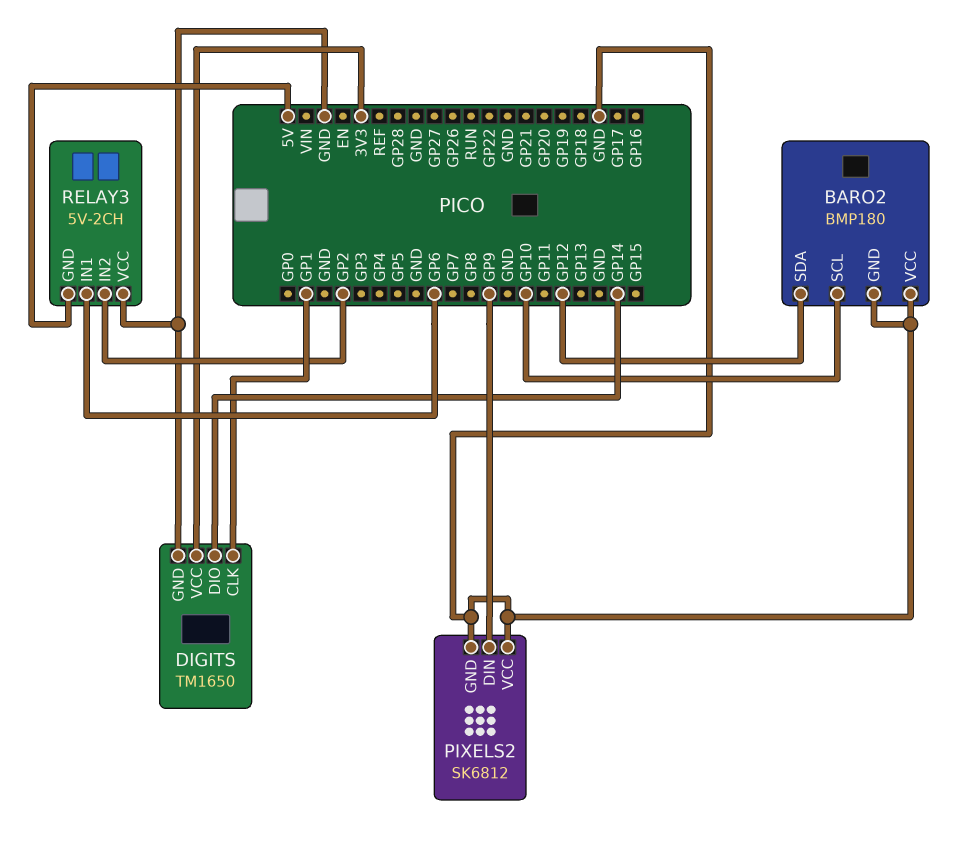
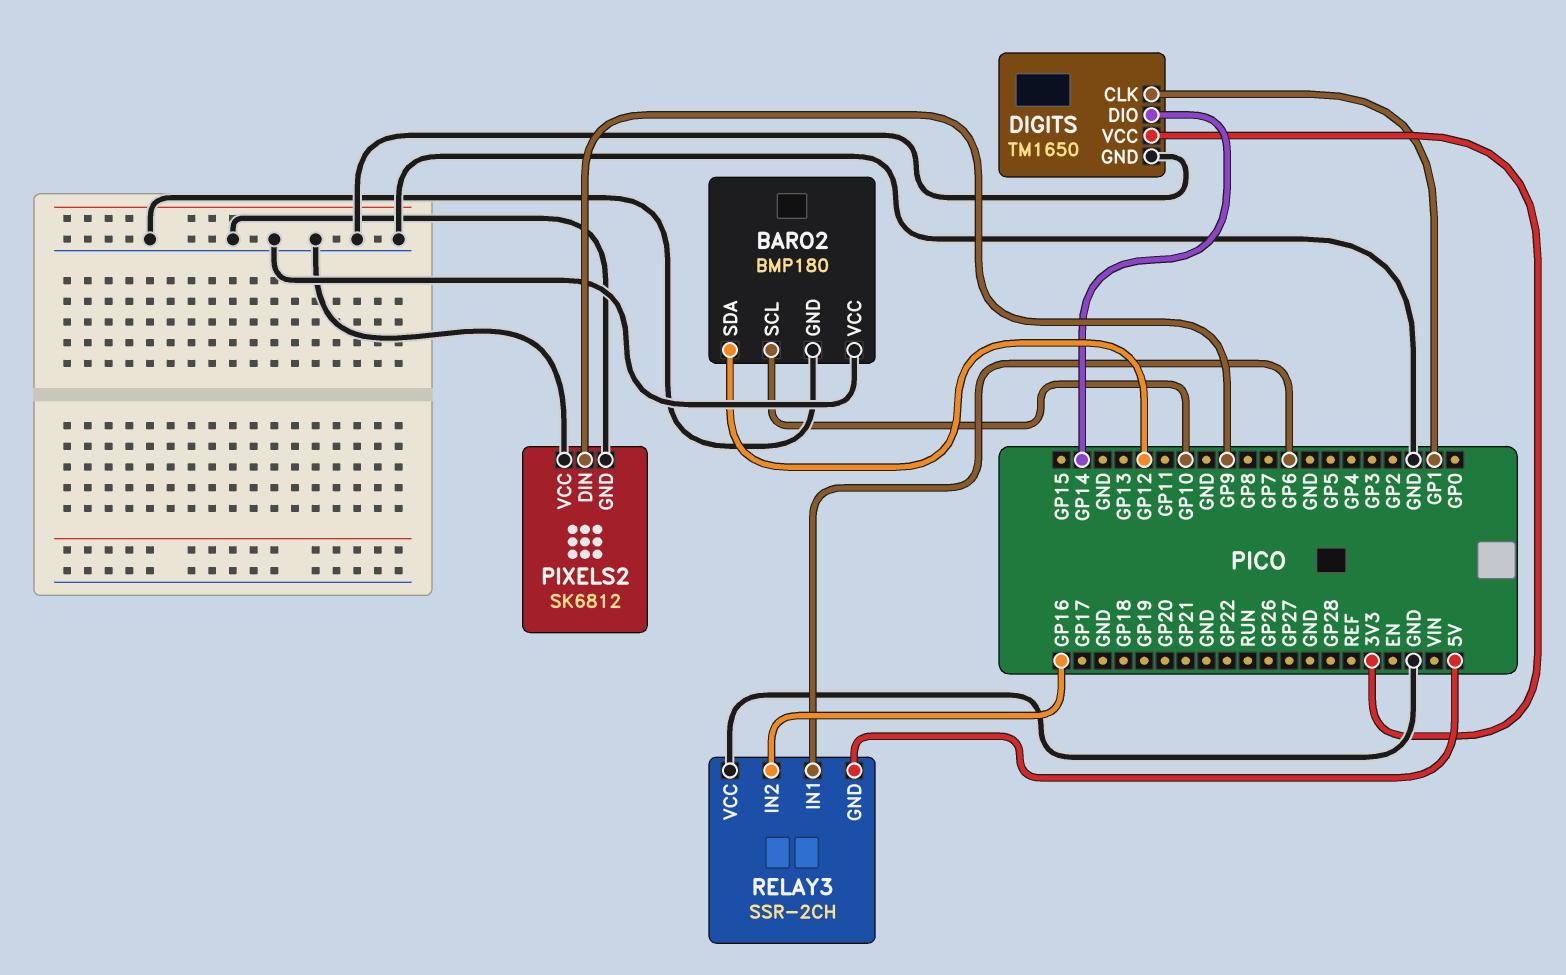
RELAY3: 5V-2CH -> SSR-2CH
RELAY3 pin IN2: GP2 -> GP16

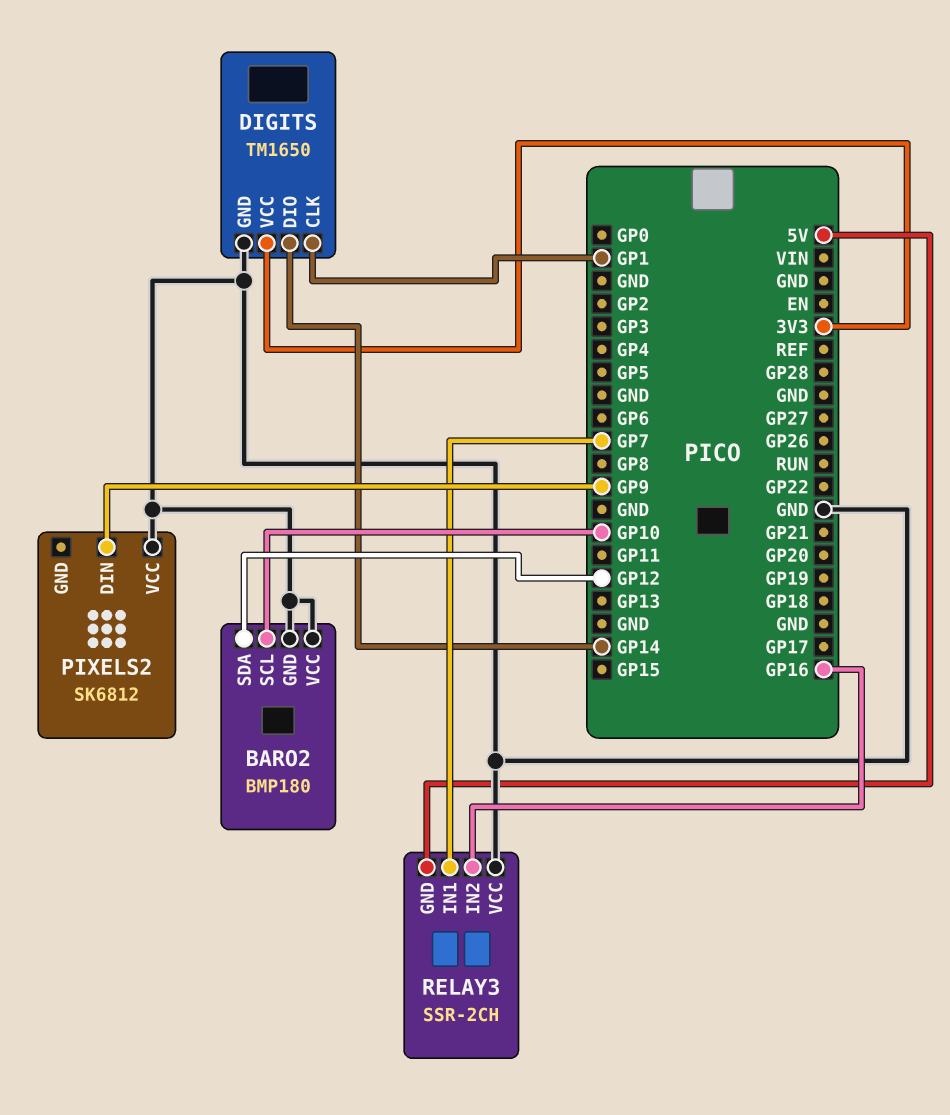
PIXELS2 pin GND: GND -> none
RELAY3 pin IN1: GP6 -> GP7

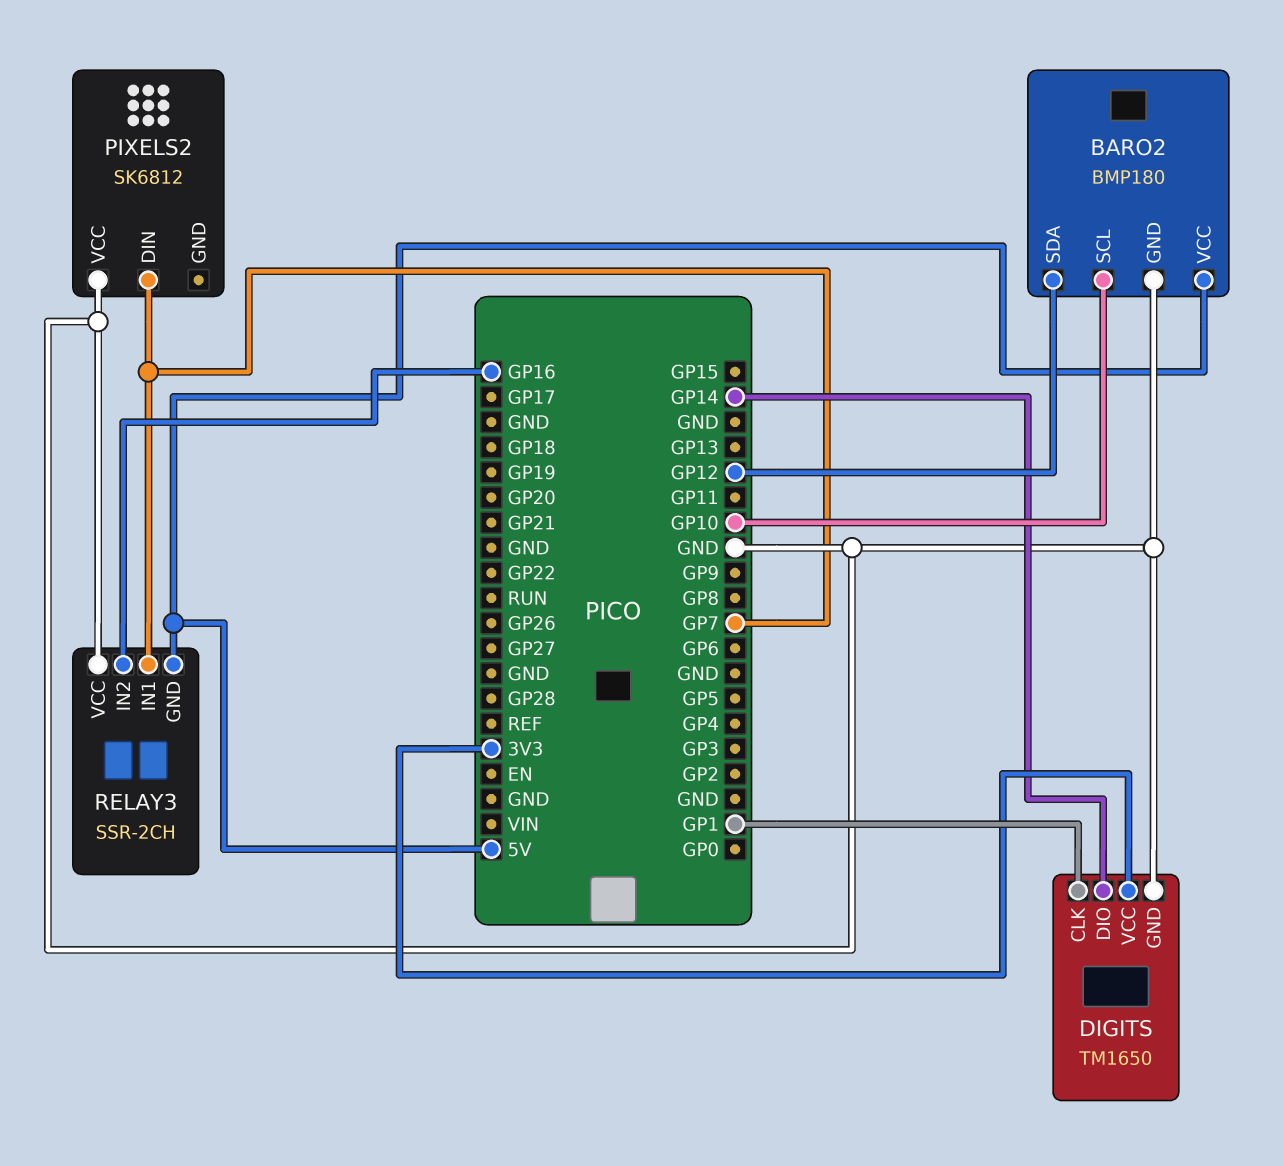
BARO2 pin VCC: GND -> 5V
PIXELS2 pin DIN: GP9 -> GP7

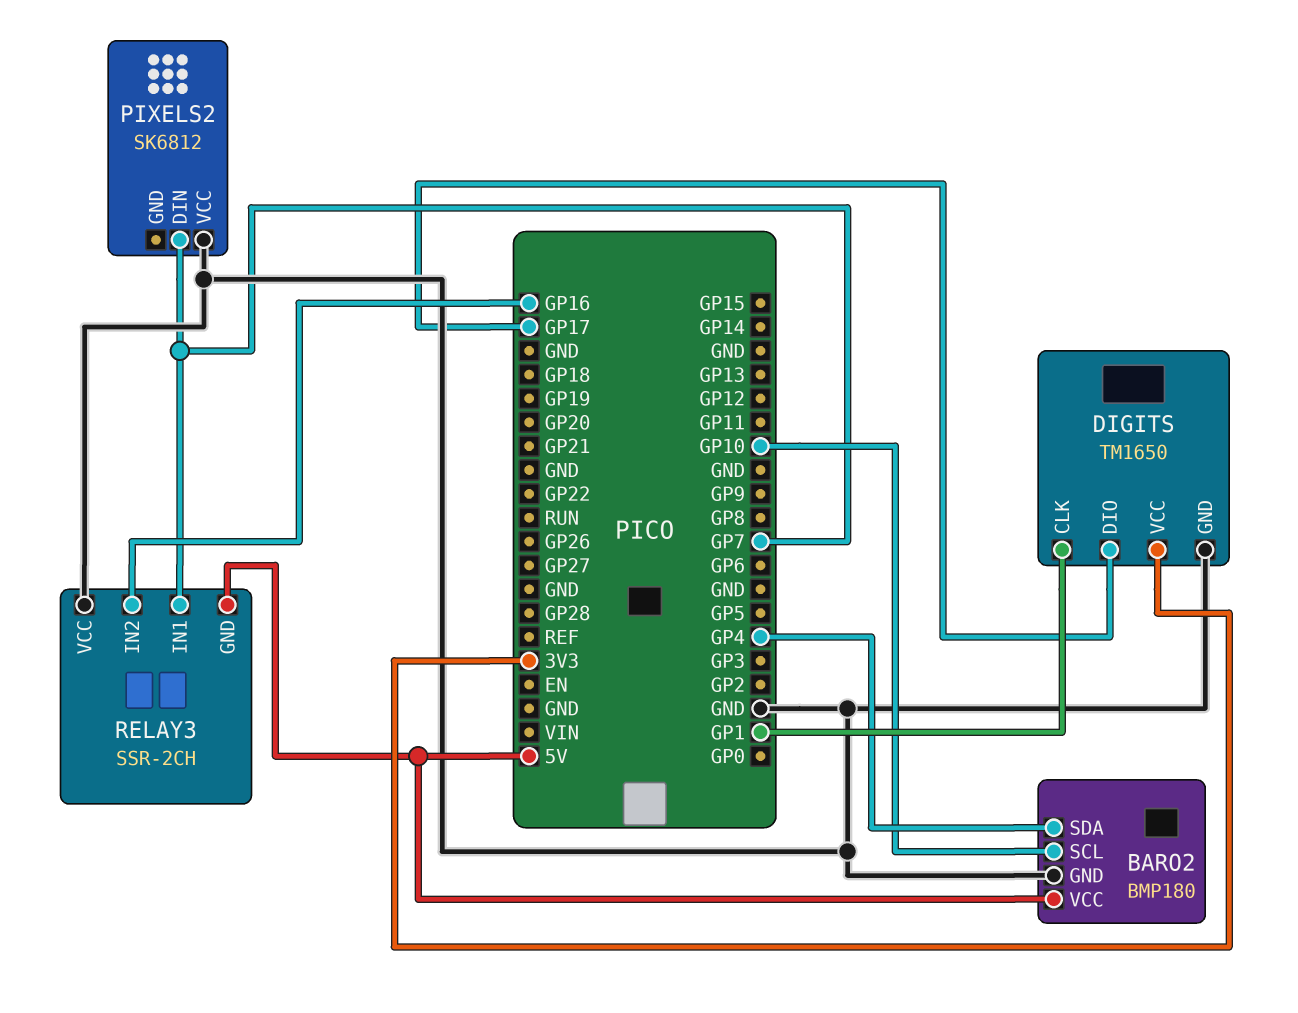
BARO2 pin SDA: GP12 -> GP4
DIGITS pin DIO: GP14 -> GP17

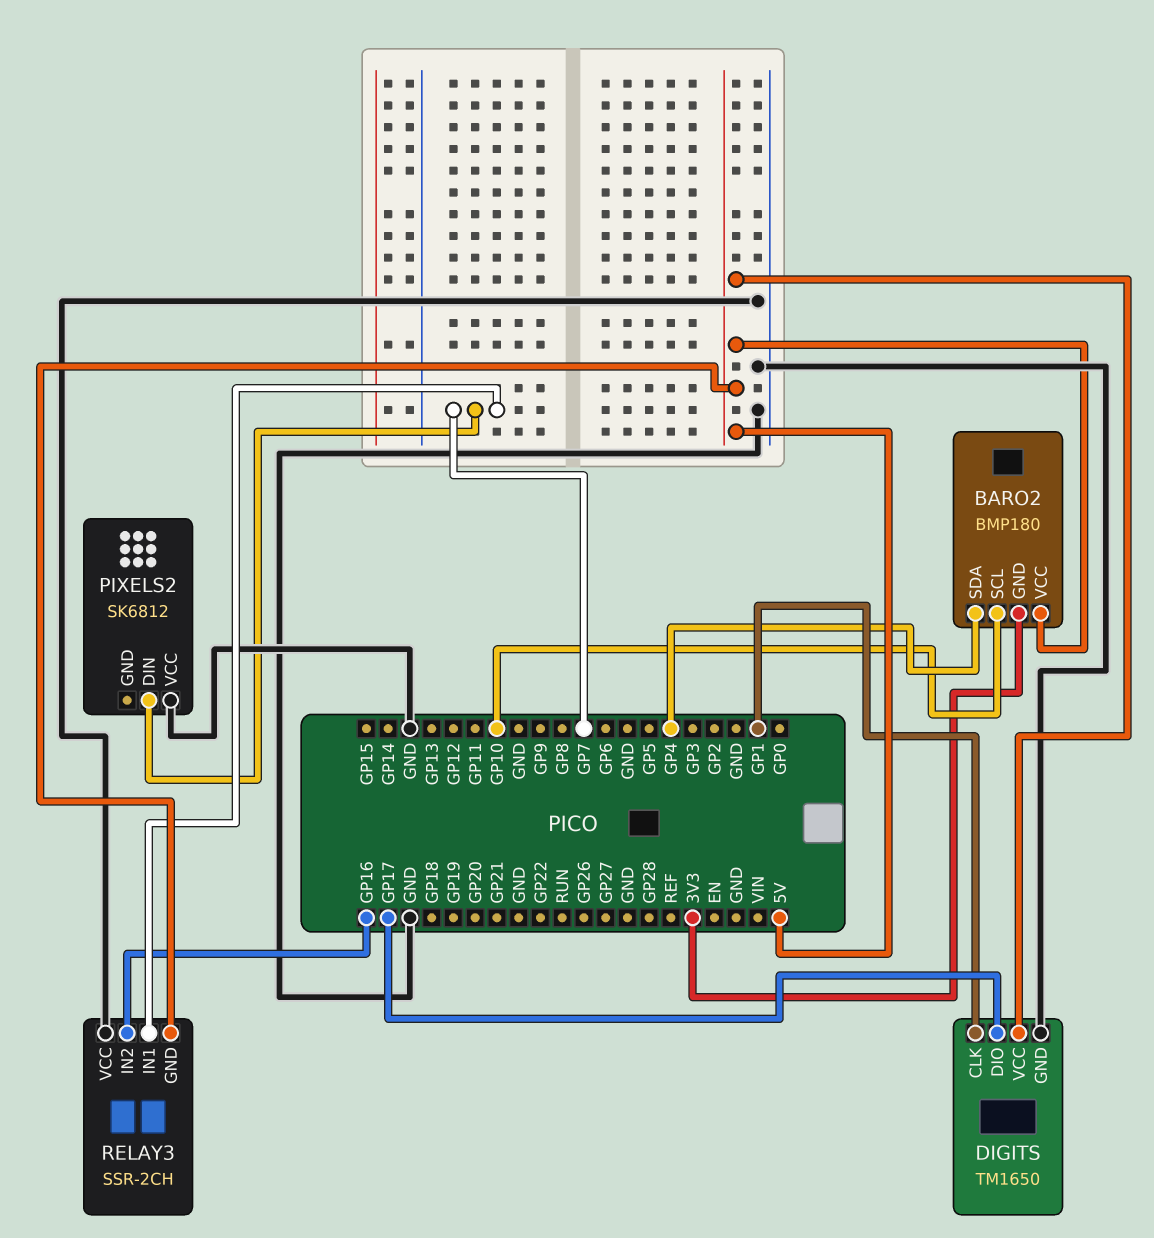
BARO2 pin GND: GND -> 3V3
DIGITS pin VCC: 3V3 -> 5V

